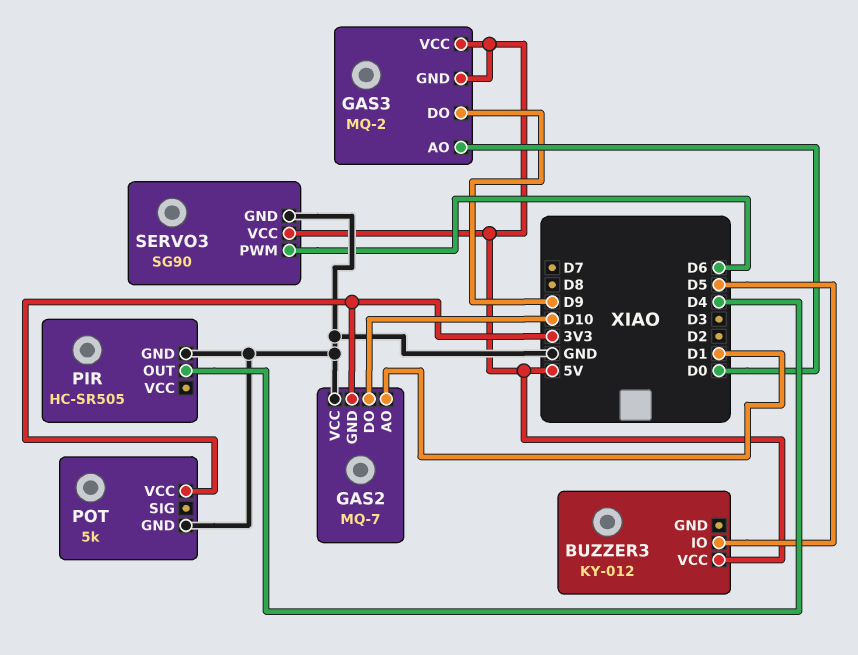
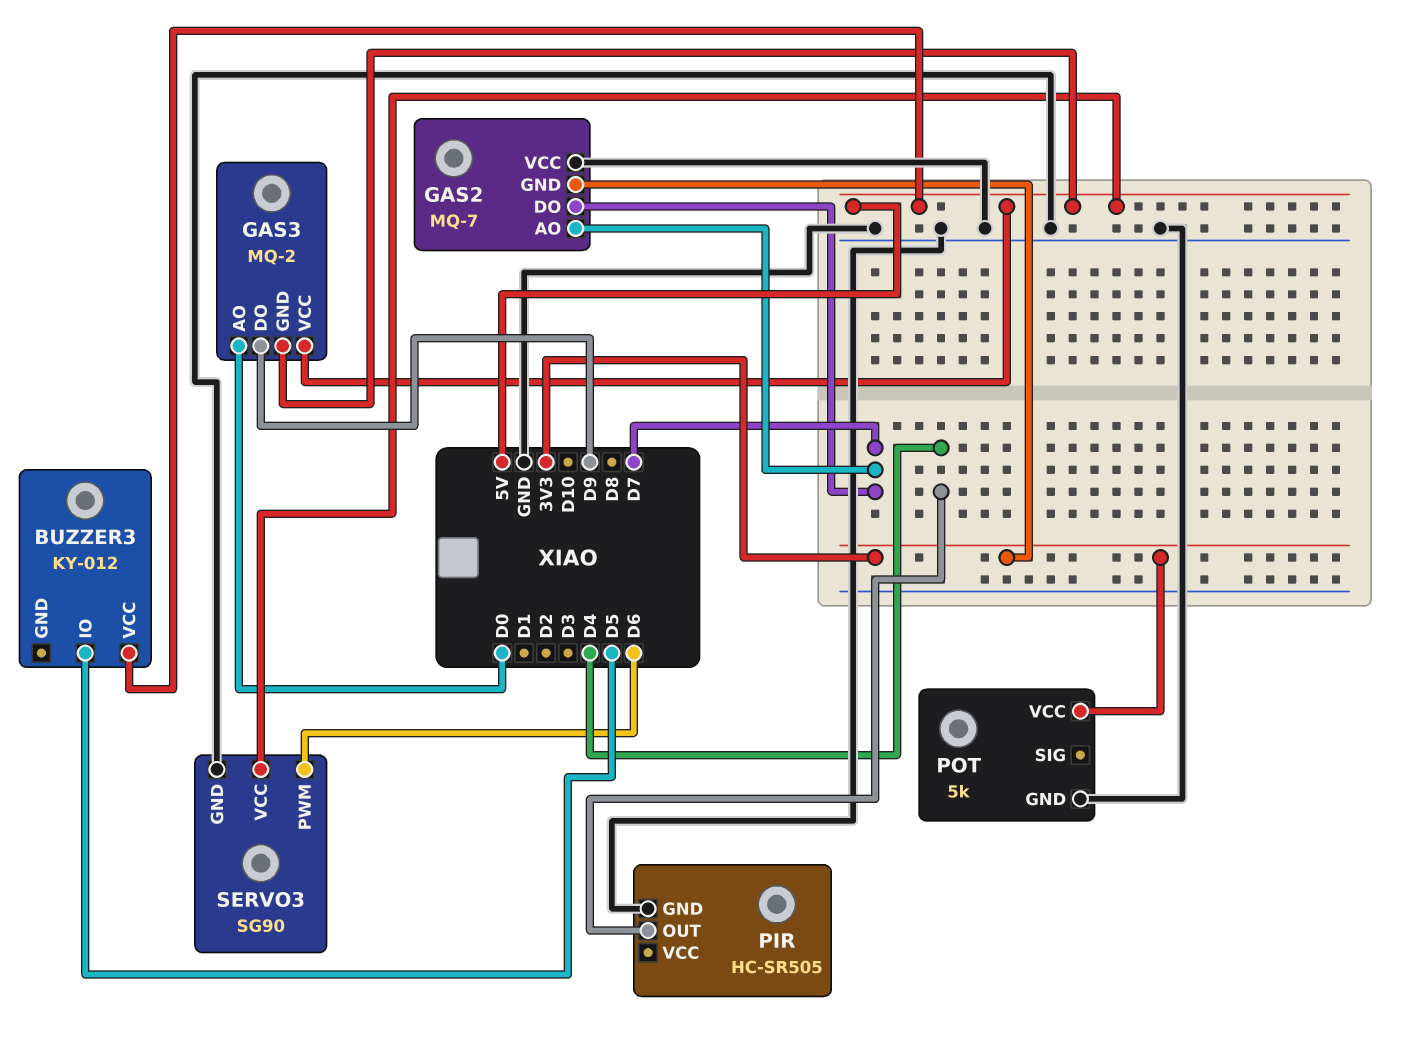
GAS2 pin AO: D1 -> D7
GAS2 pin DO: D10 -> D7

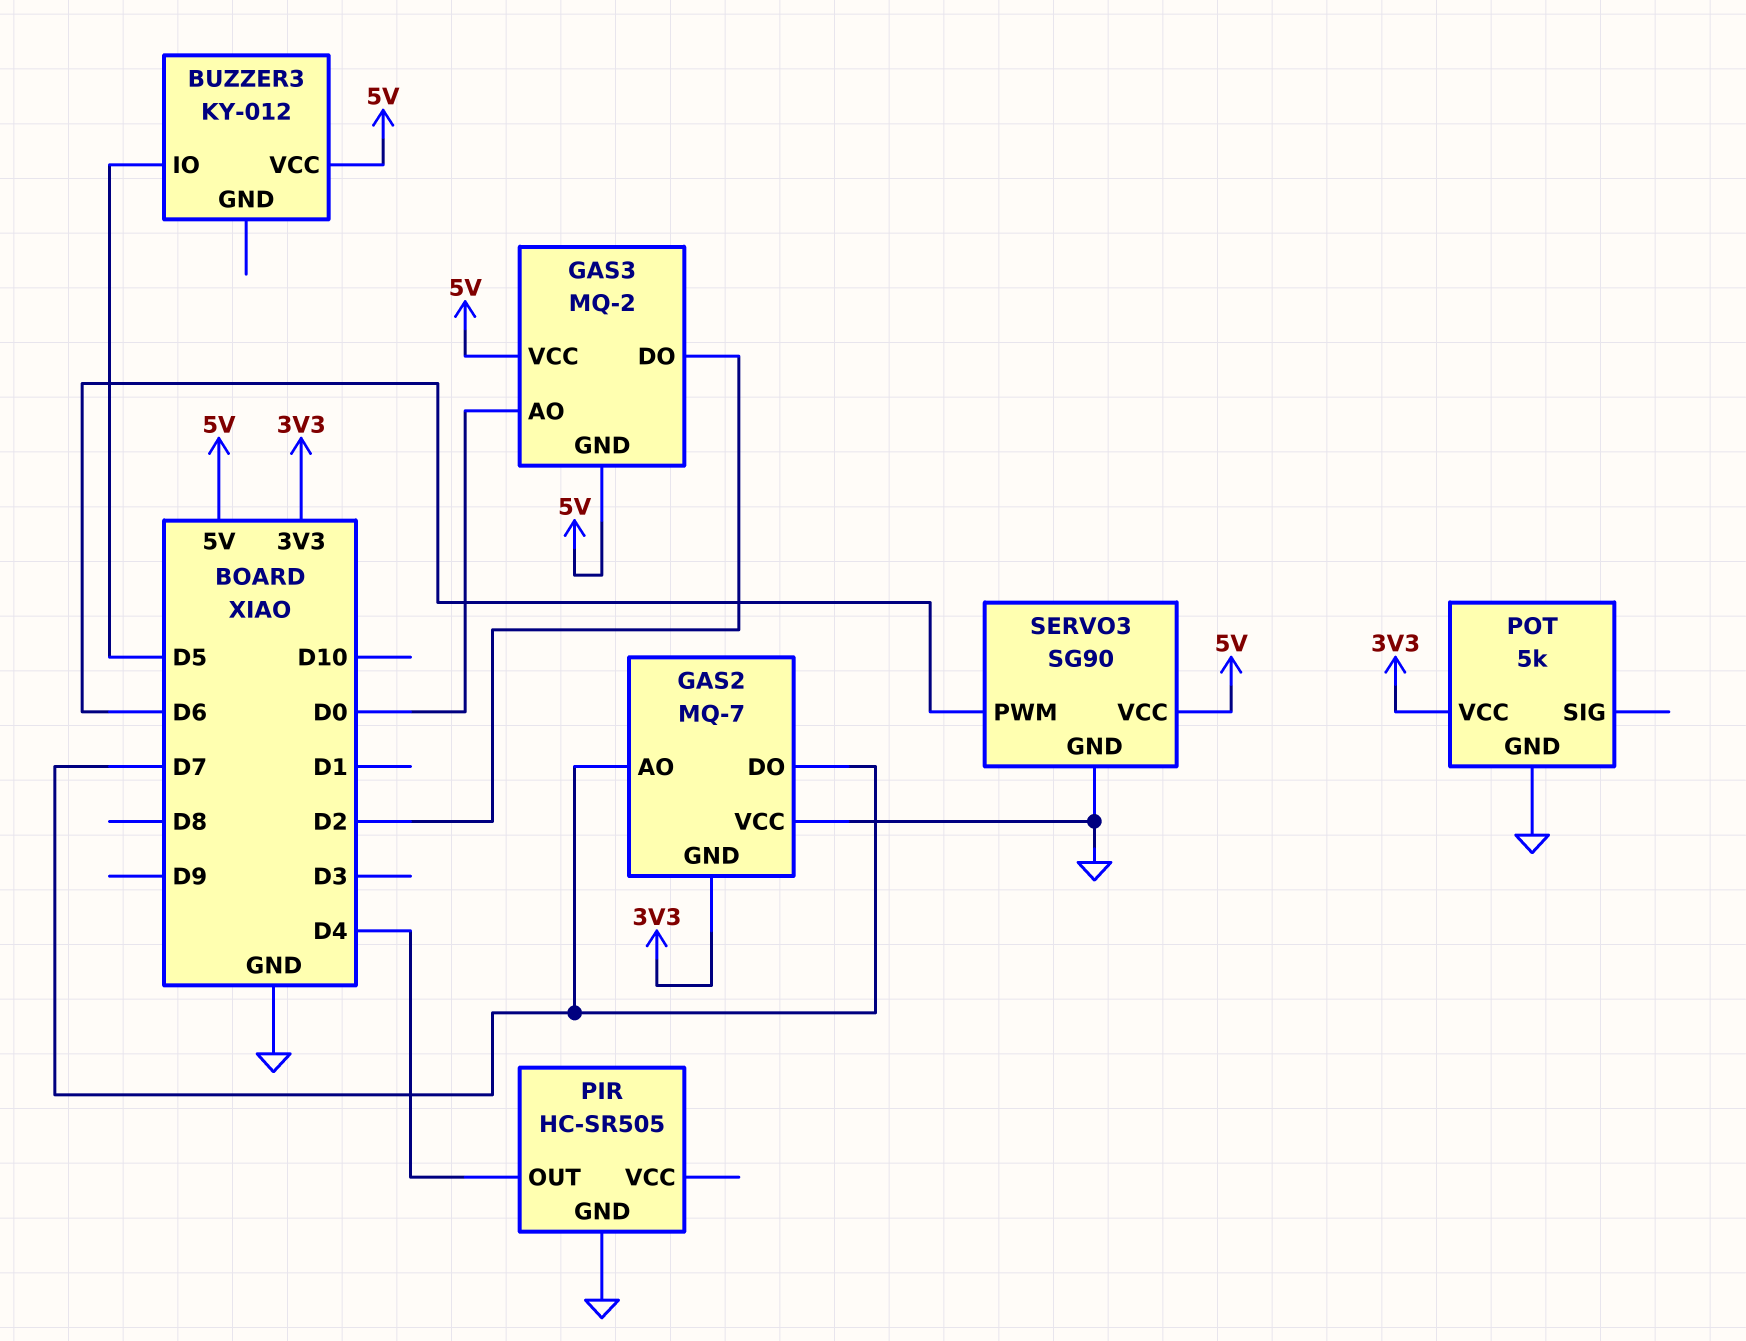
GAS3 pin DO: D9 -> D2

